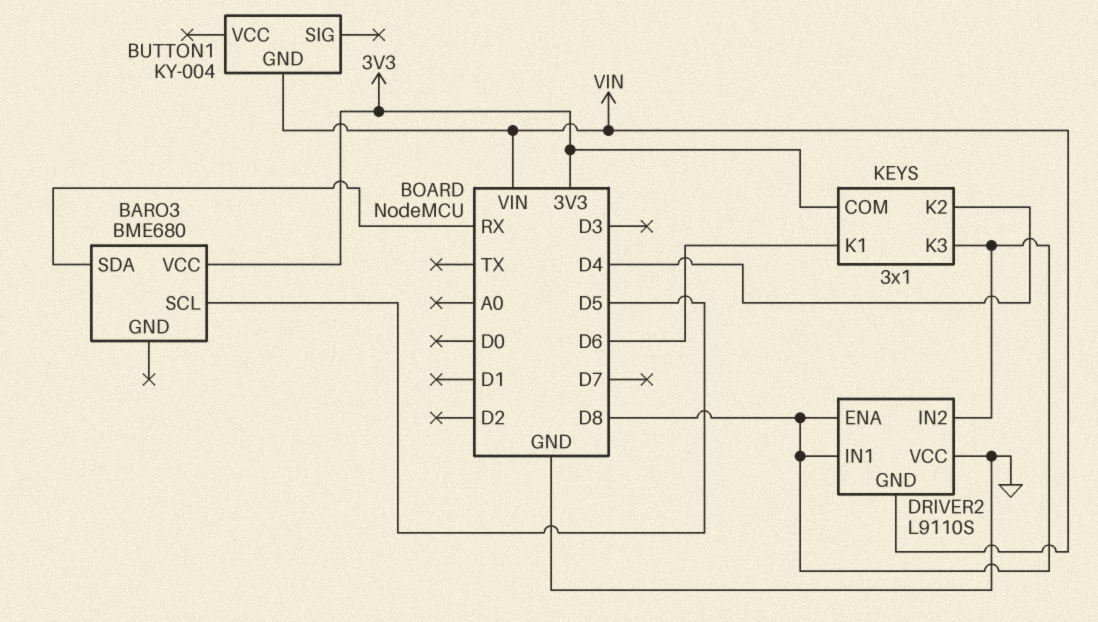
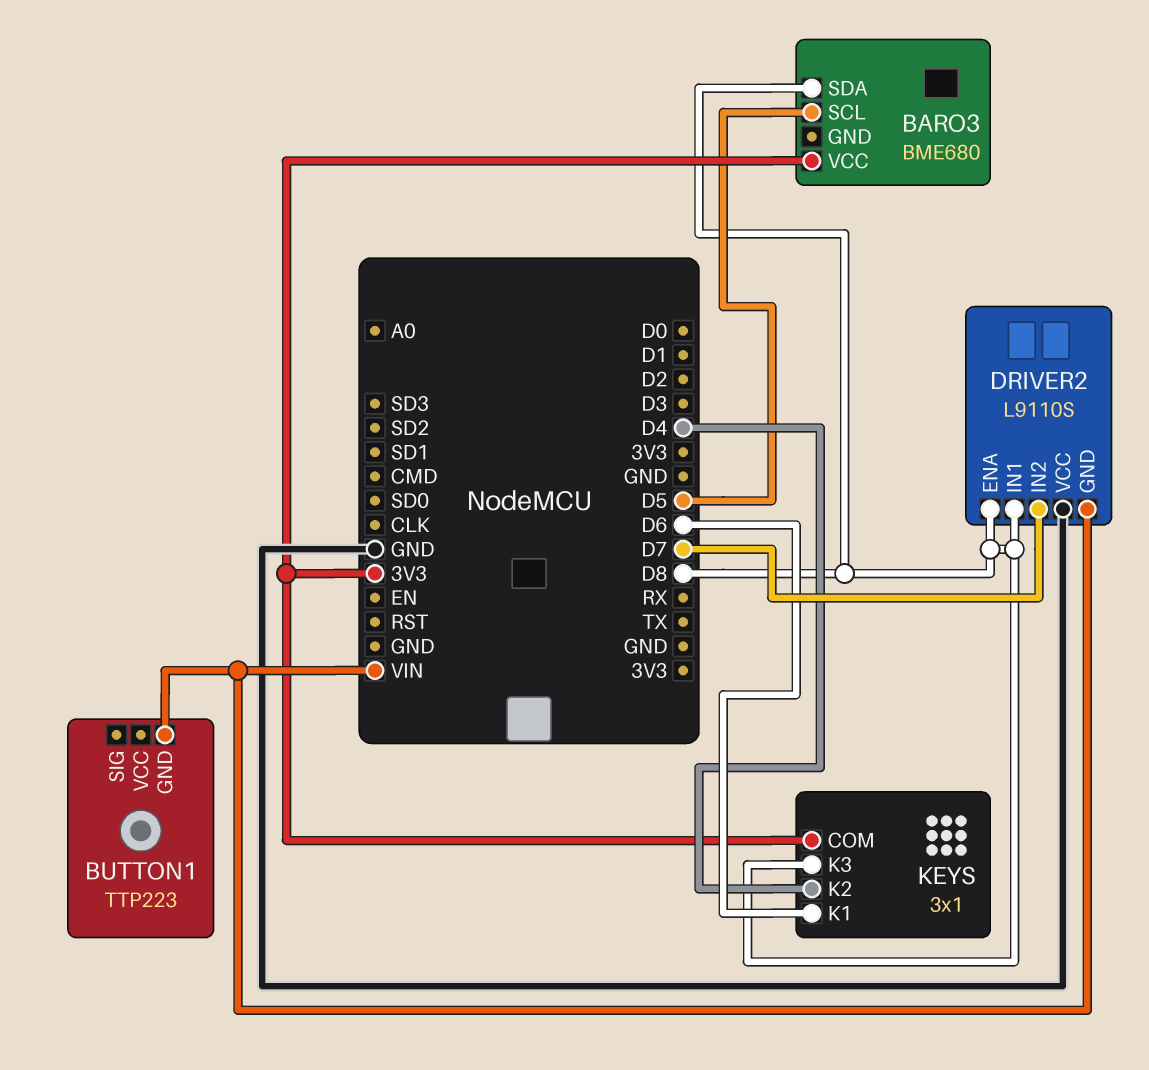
BARO3 pin SDA: RX -> D8
BUTTON1: KY-004 -> TTP223
DRIVER2 pin IN2: D8 -> D7

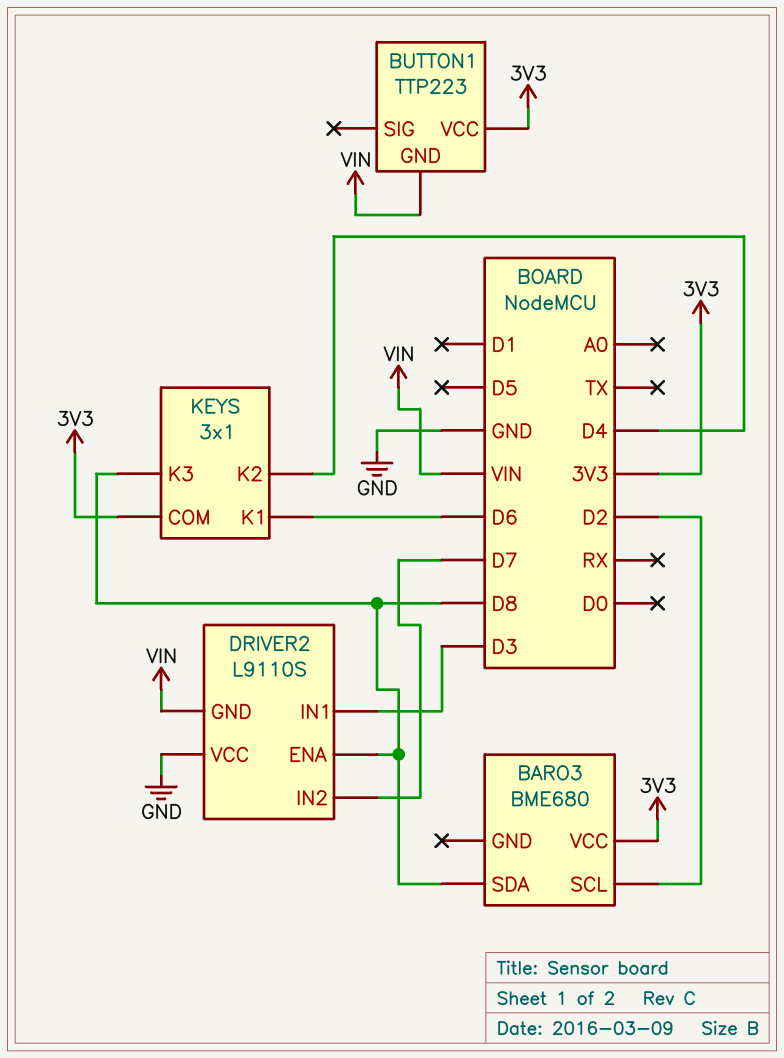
BARO3 pin SCL: D5 -> D2
BUTTON1 pin VCC: none -> 3V3
DRIVER2 pin IN1: D8 -> D3

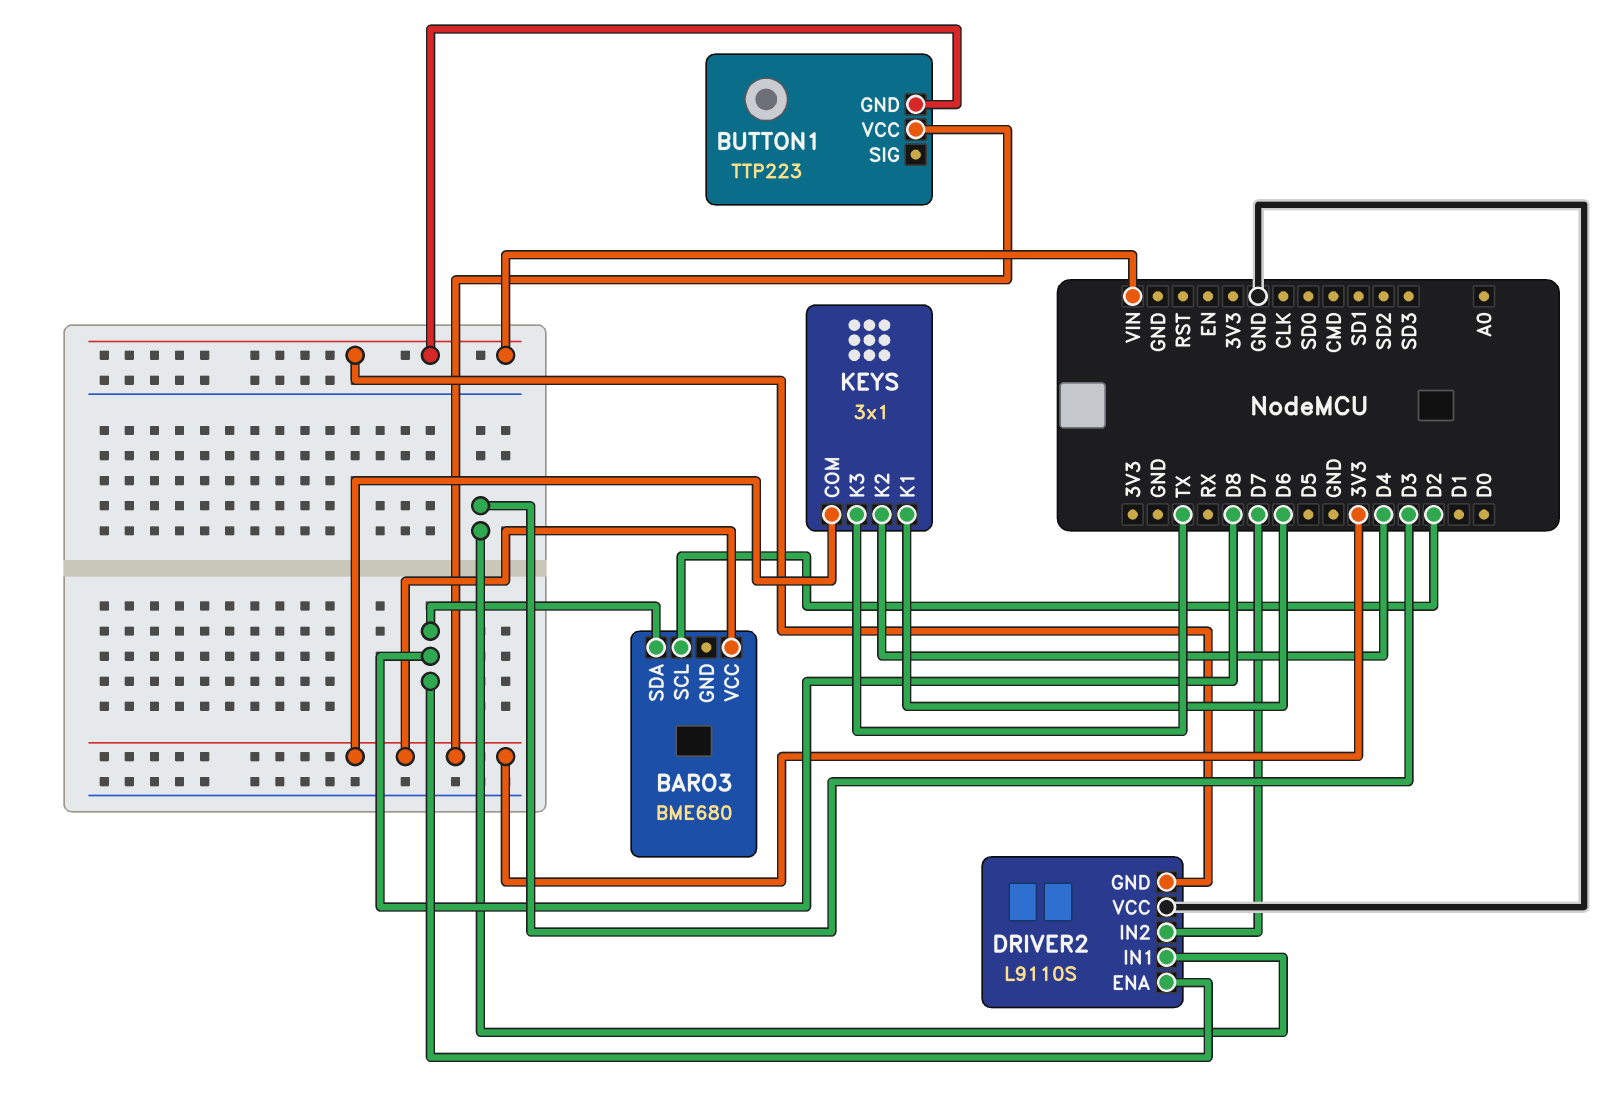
KEYS pin K3: D8 -> TX

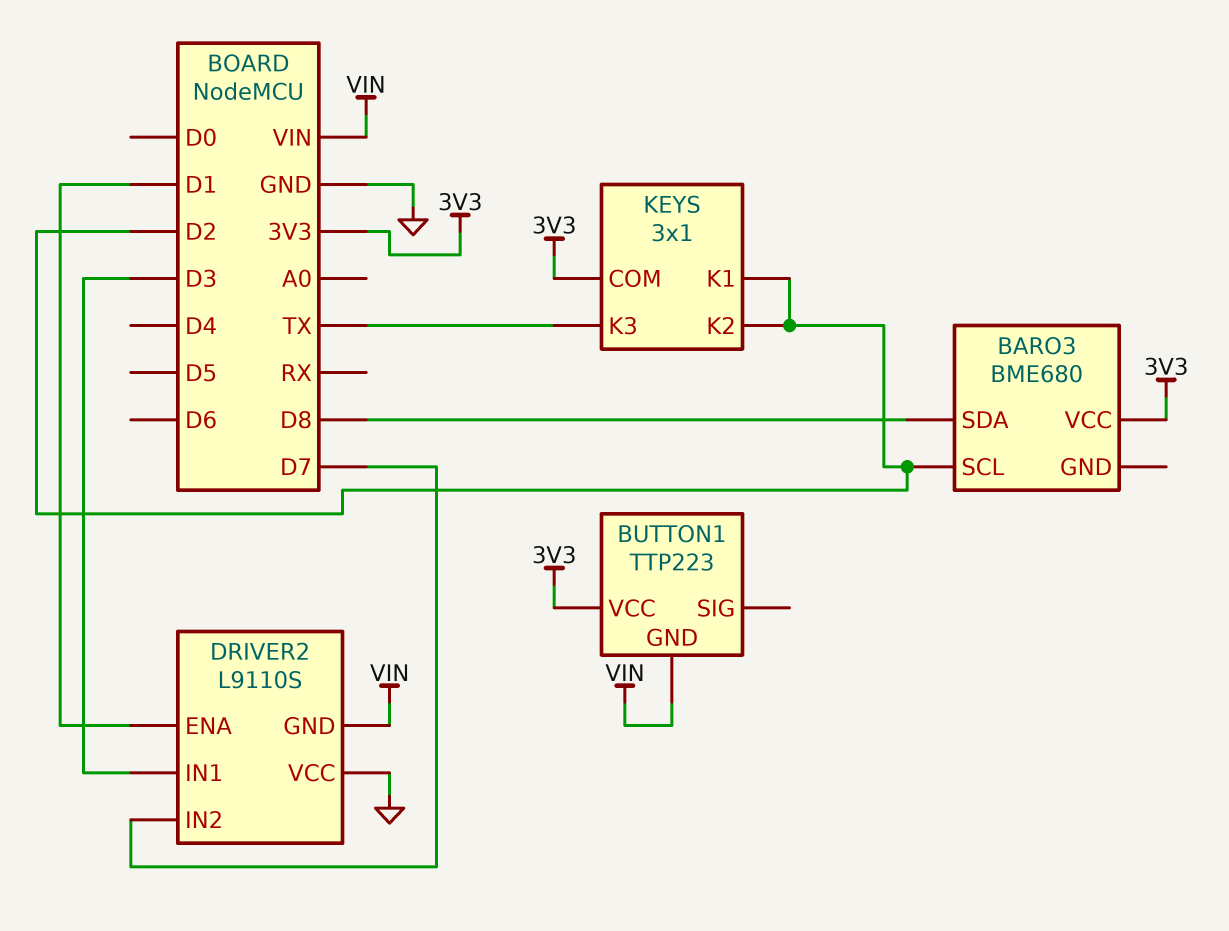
DRIVER2 pin ENA: D8 -> D1
KEYS pin K1: D6 -> D2
KEYS pin K2: D4 -> D2

